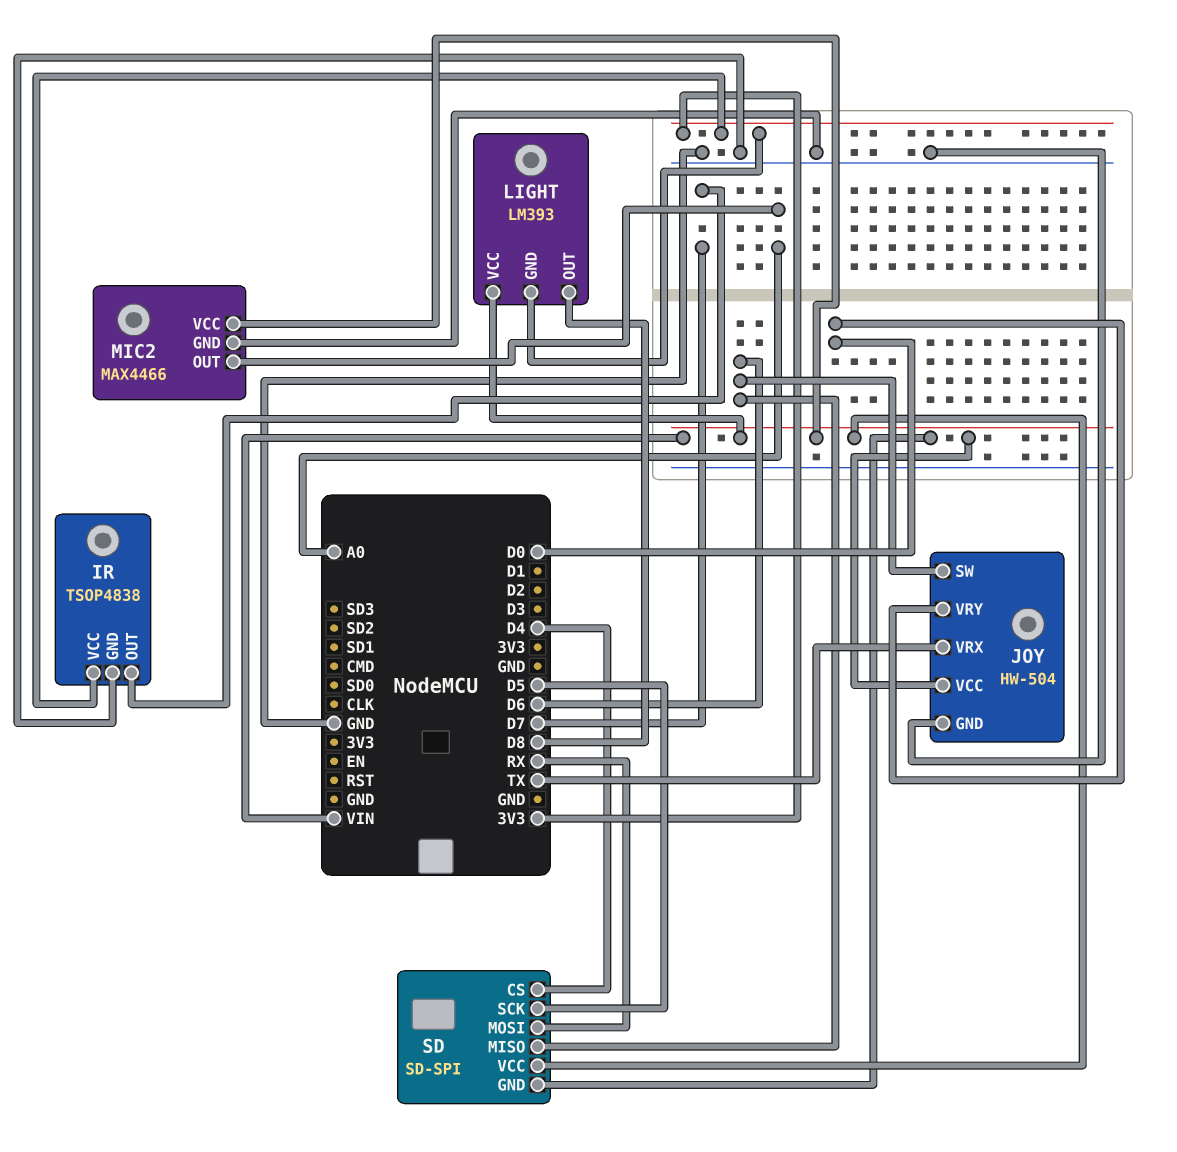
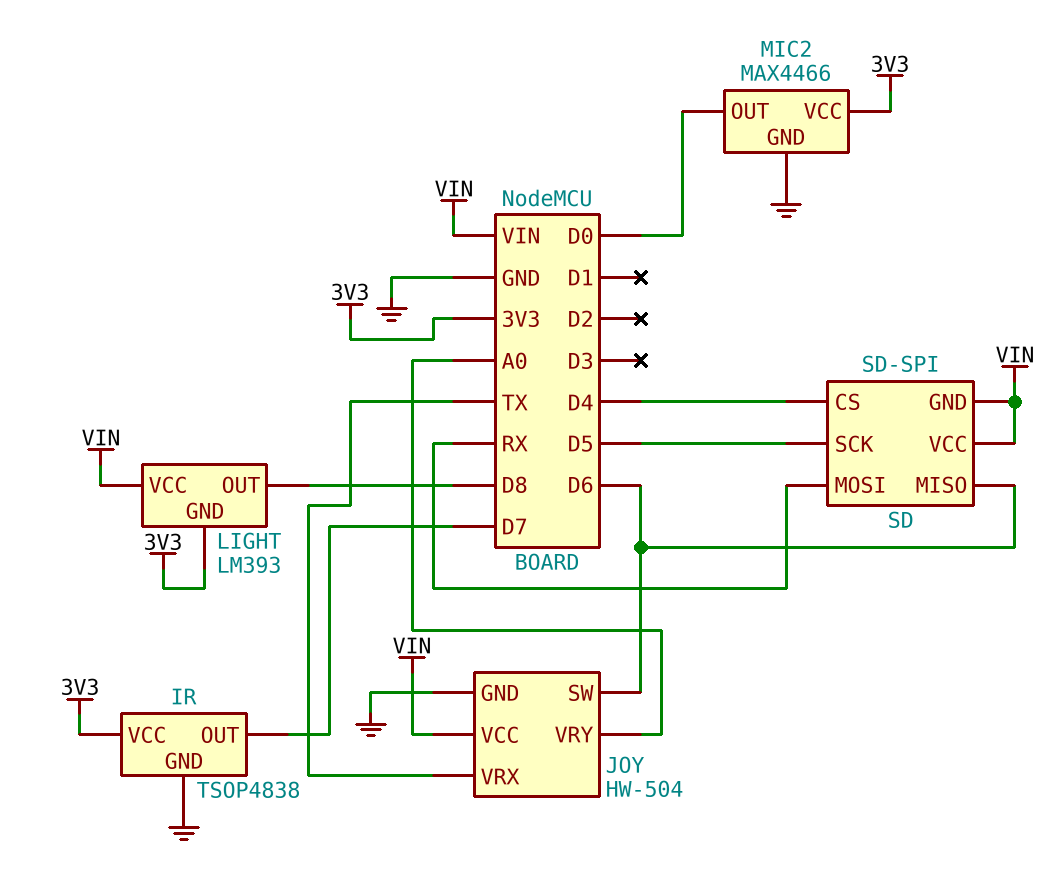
JOY pin VRY: D0 -> A0
MIC2 pin OUT: A0 -> D0
MIC2 pin VCC: VIN -> 3V3

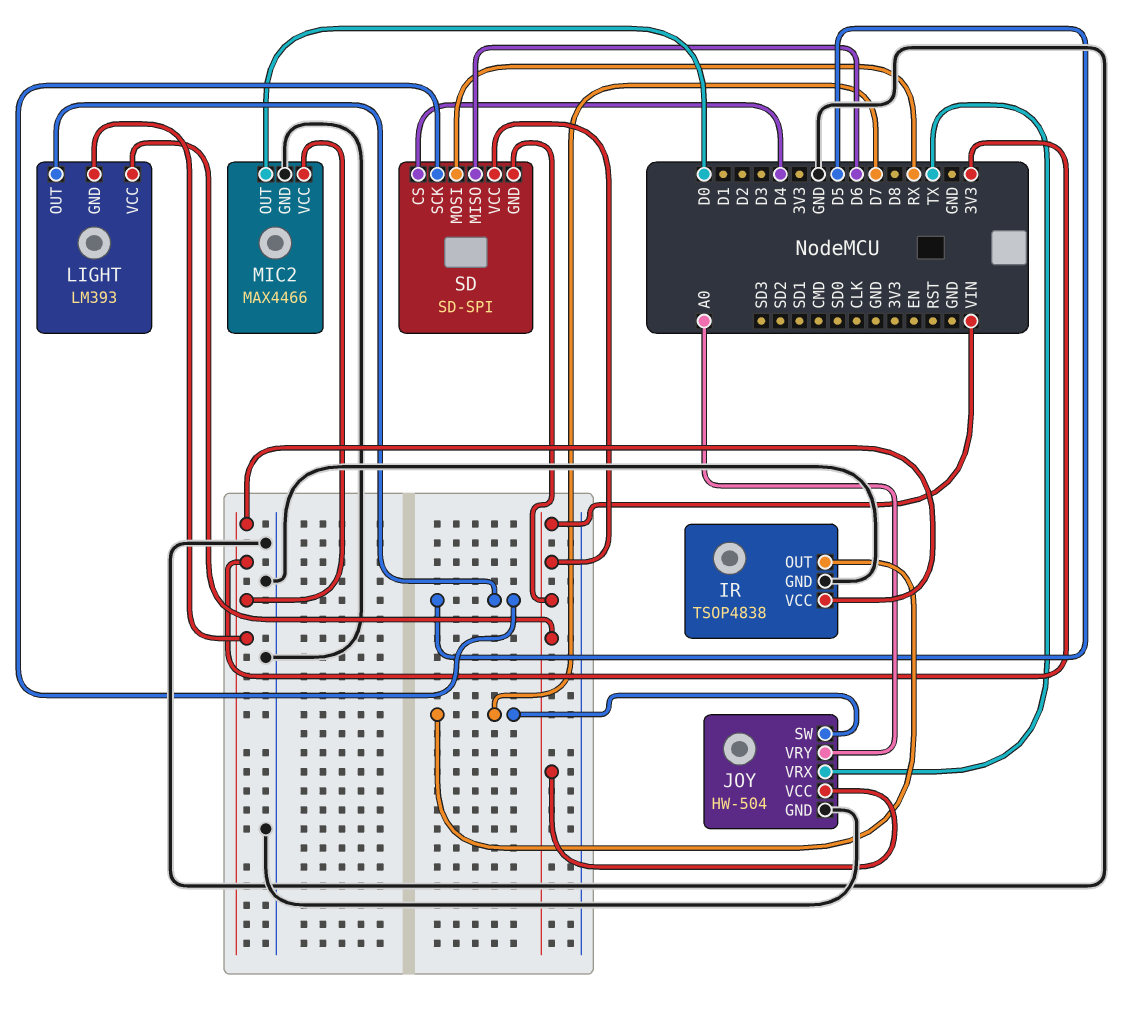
JOY pin SW: D6 -> D7
LIGHT pin OUT: D8 -> D5

